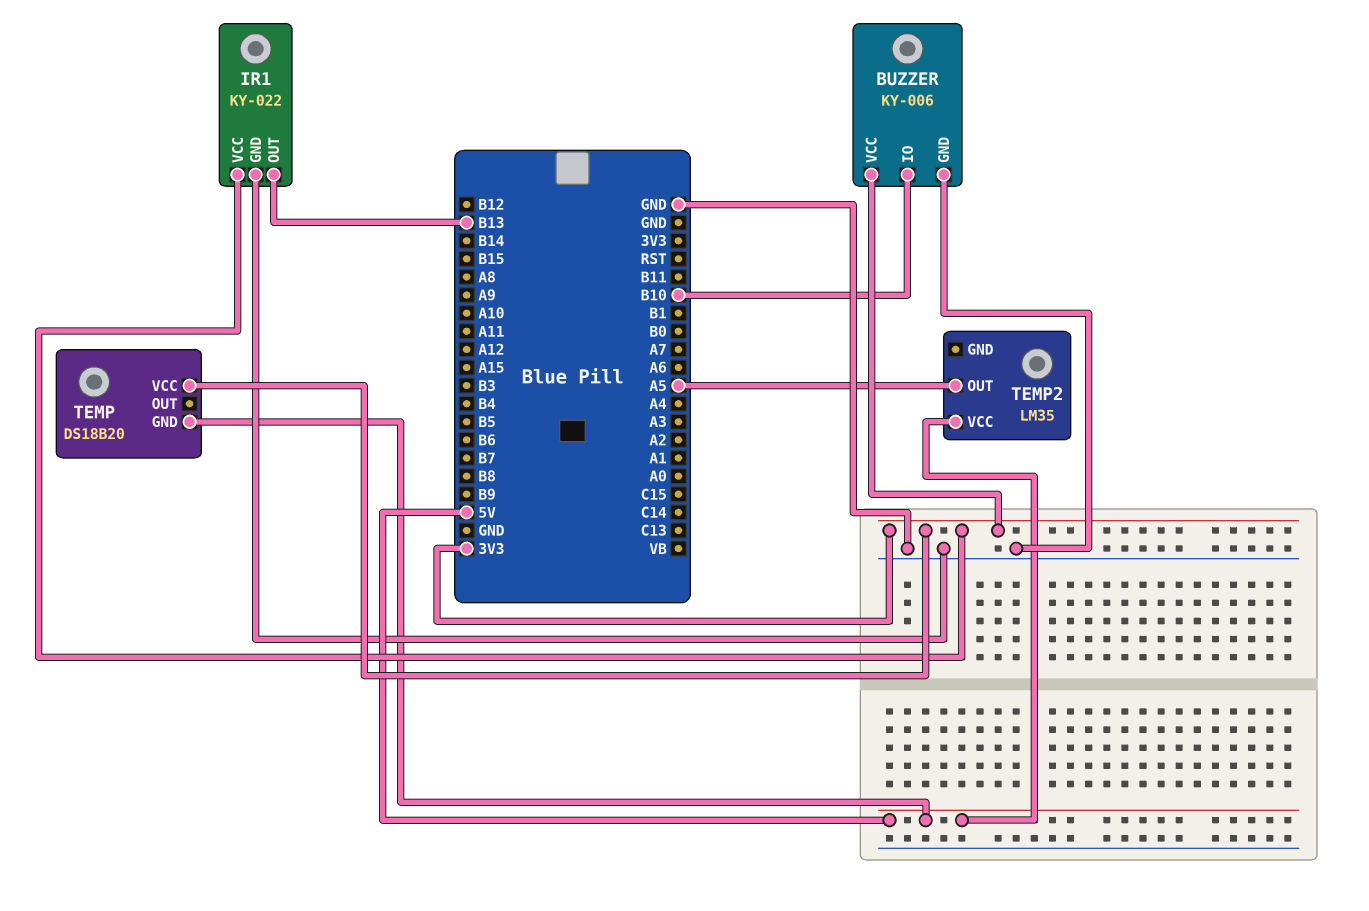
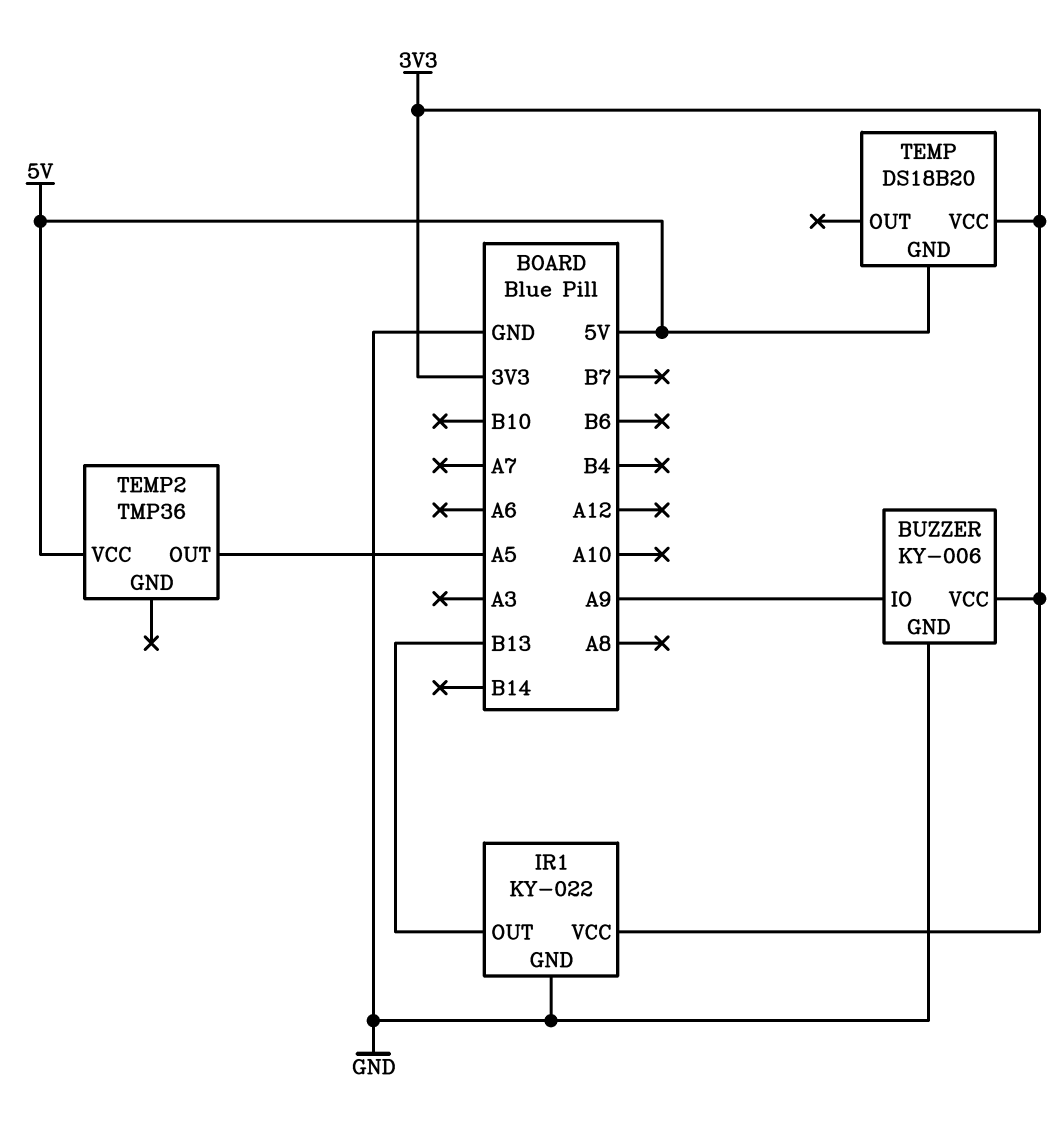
BUZZER pin IO: B10 -> A9
TEMP2: LM35 -> TMP36

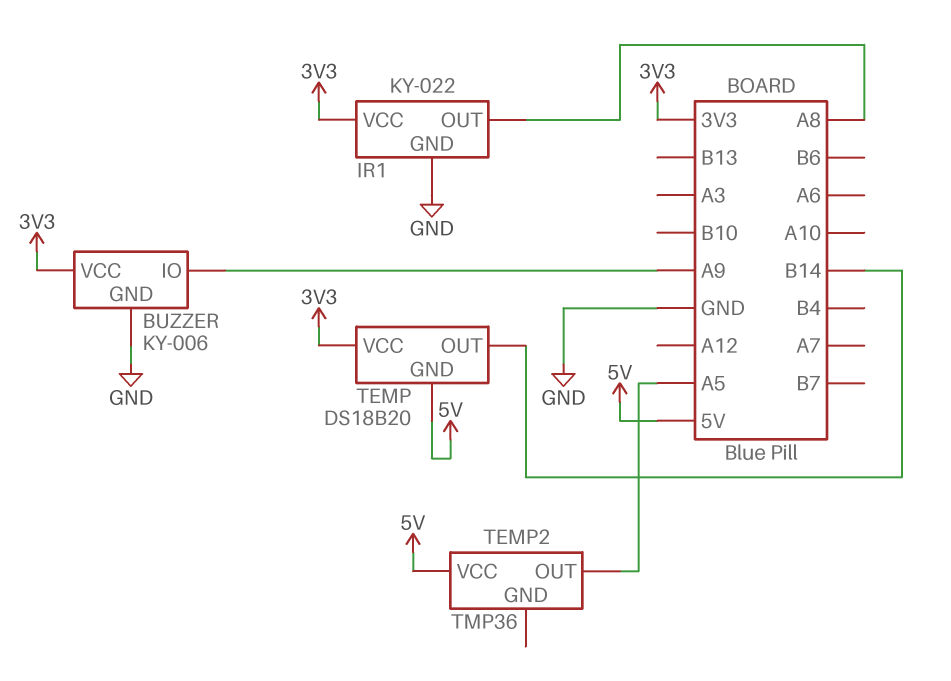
IR1 pin OUT: B13 -> A8
TEMP pin OUT: none -> B14

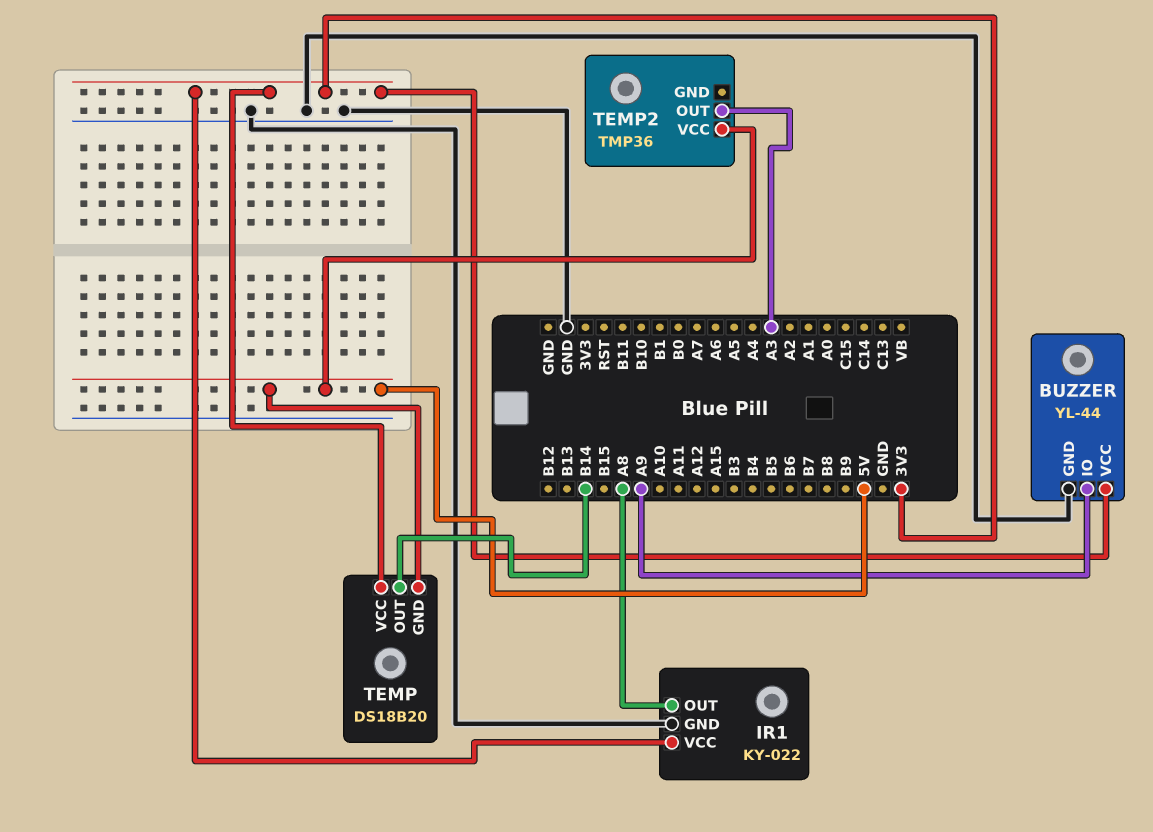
BUZZER: KY-006 -> YL-44
TEMP2 pin OUT: A5 -> A3

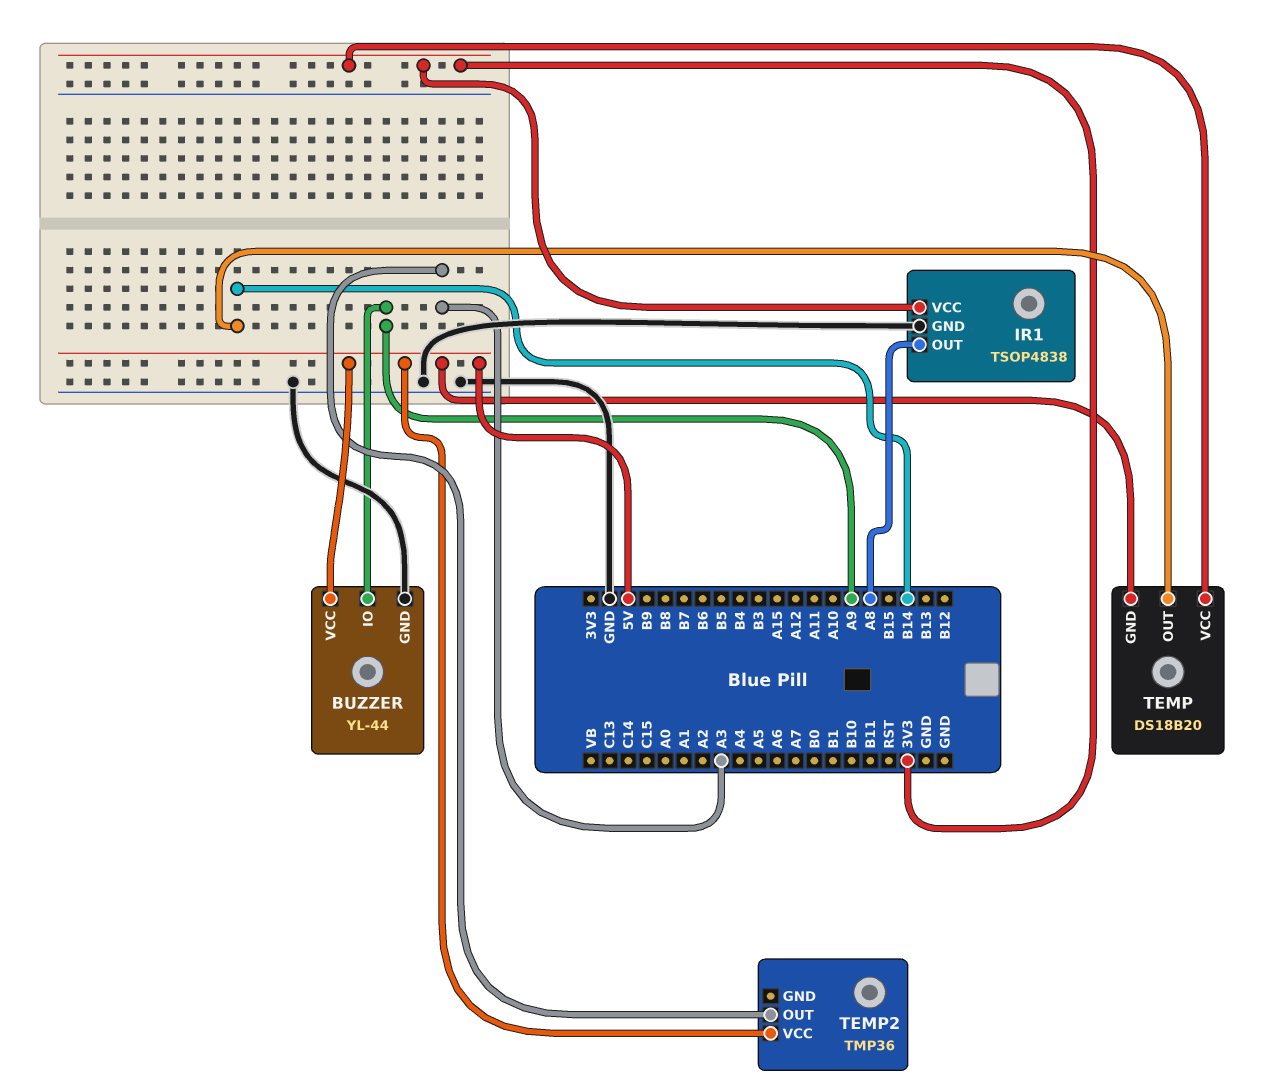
BUZZER pin VCC: 3V3 -> 5V
IR1: KY-022 -> TSOP4838

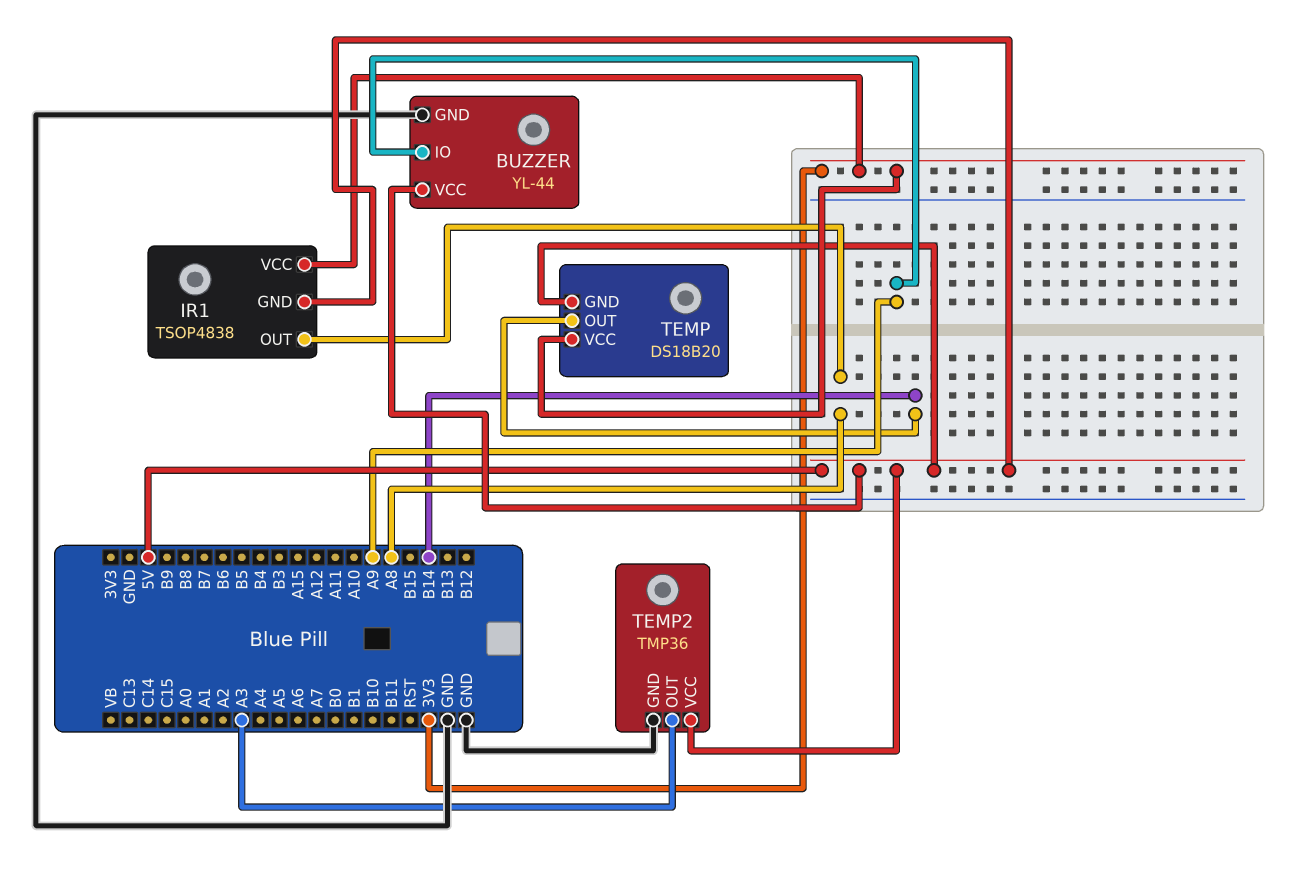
IR1 pin GND: GND -> 5V
TEMP2 pin GND: none -> GND

